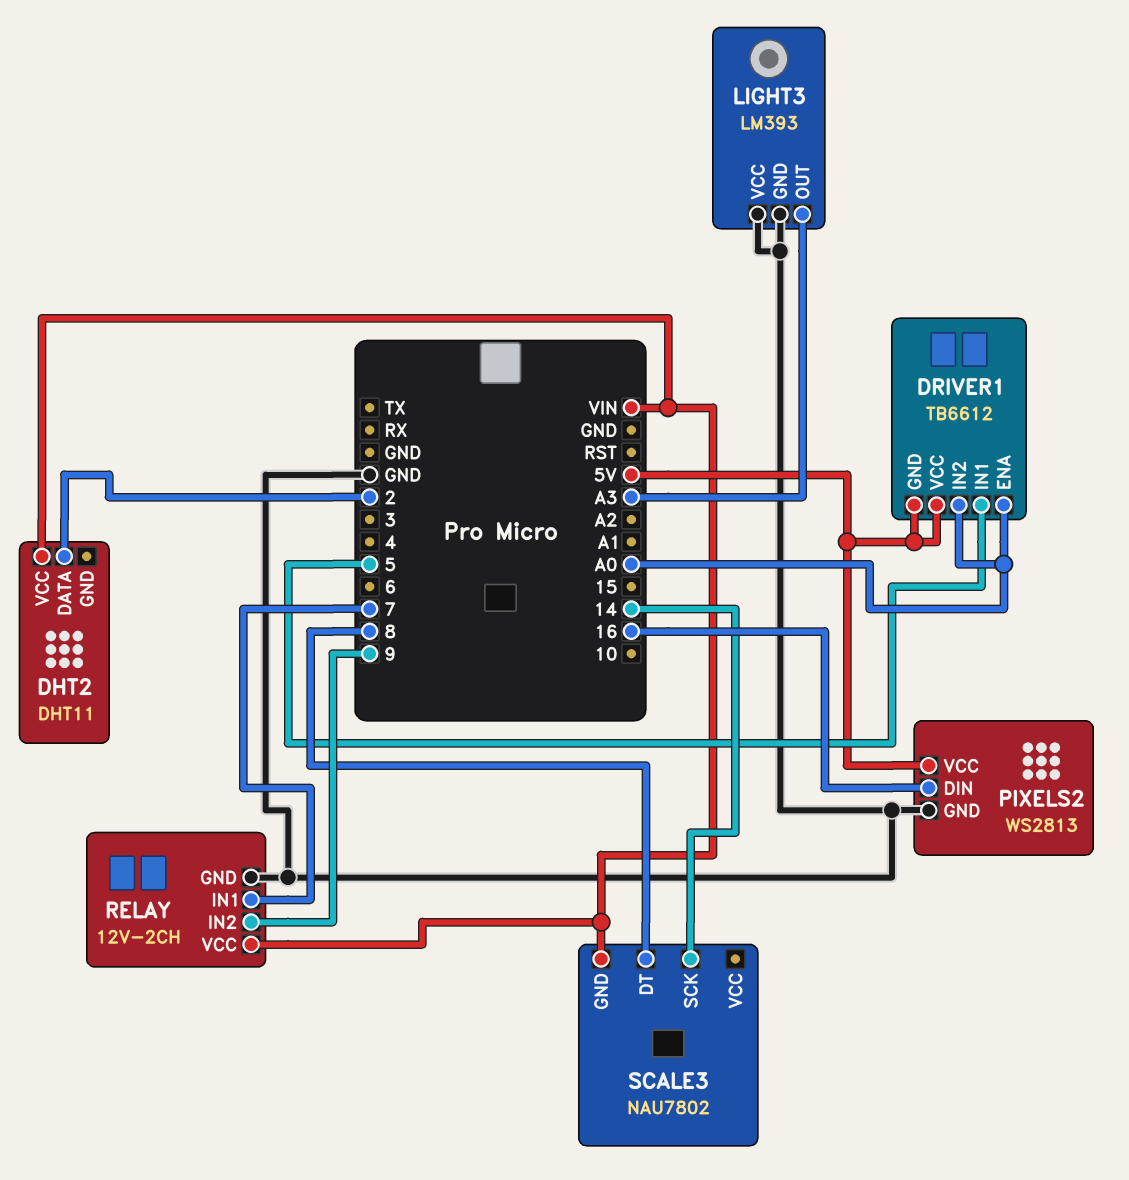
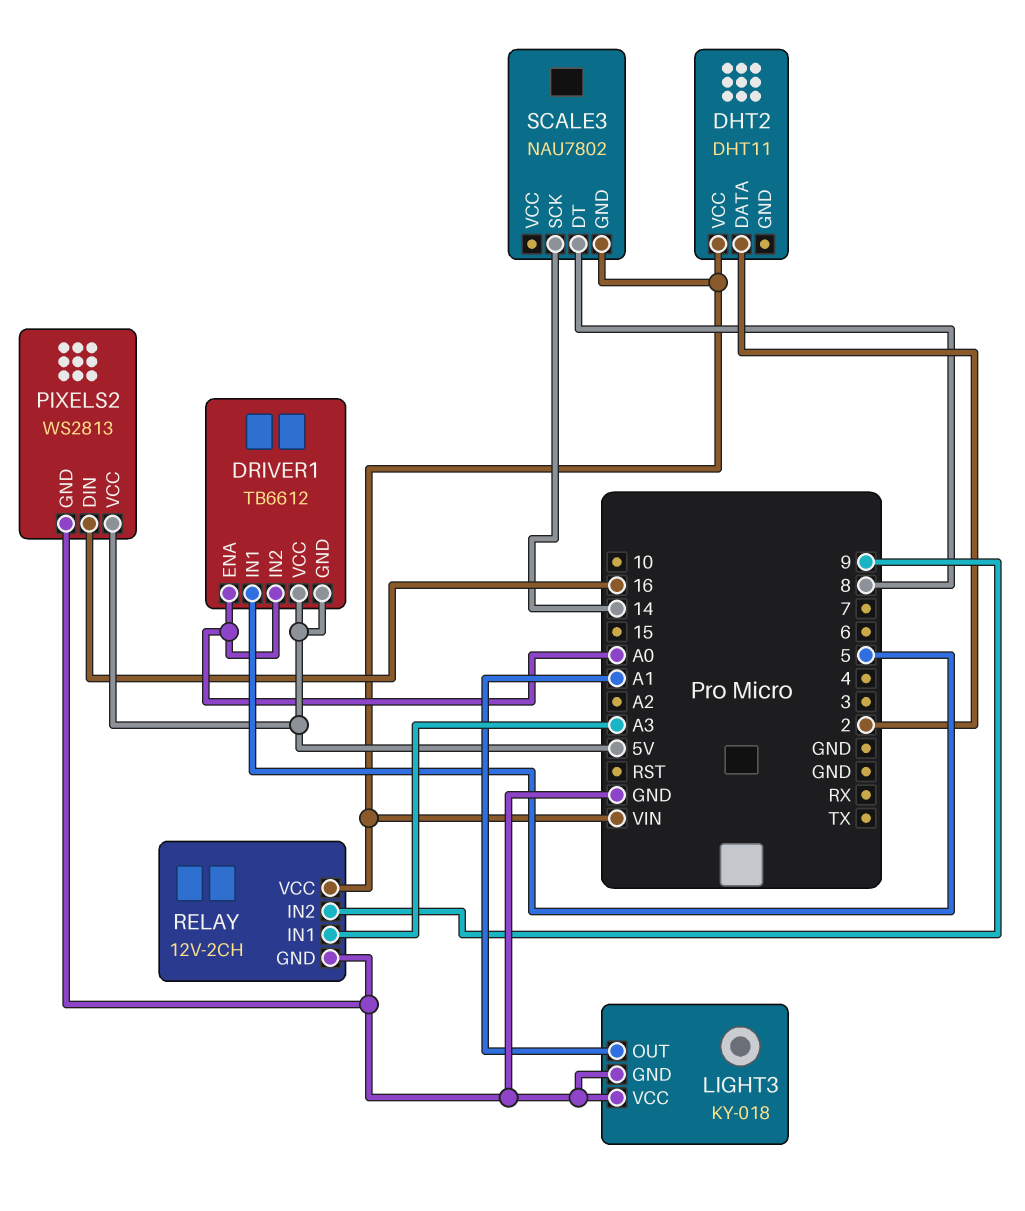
LIGHT3: LM393 -> KY-018
LIGHT3 pin OUT: A3 -> A1
RELAY pin IN1: 7 -> A3

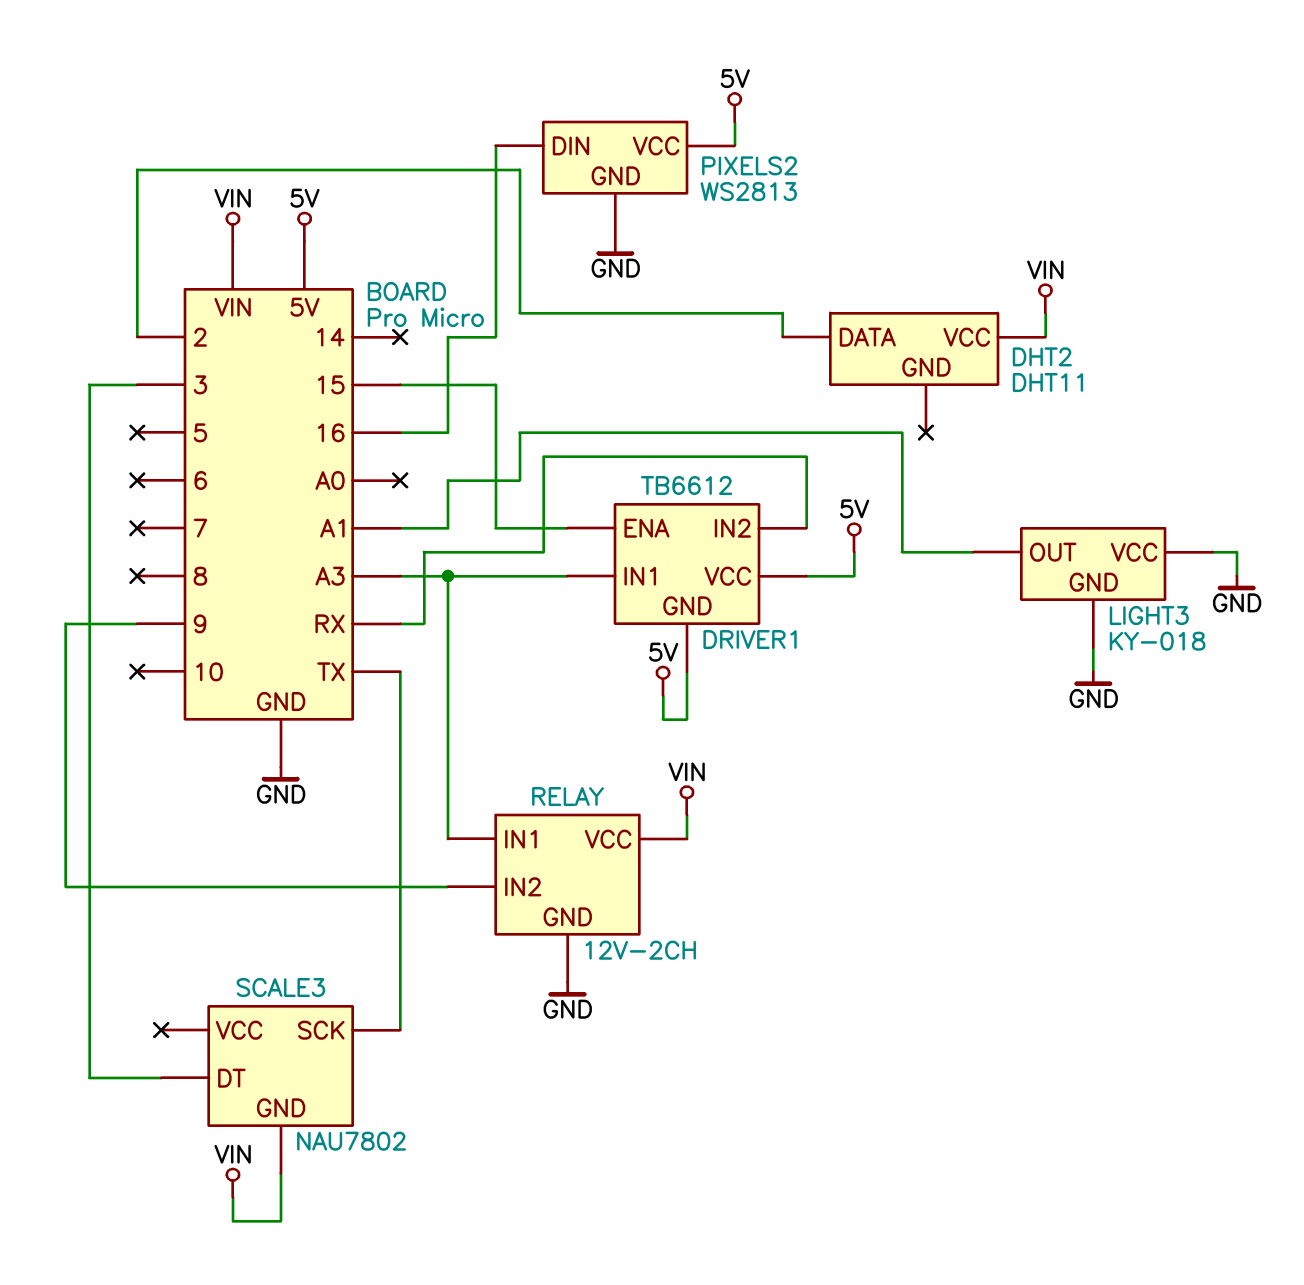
DRIVER1 pin ENA: A0 -> 15
DRIVER1 pin IN1: 5 -> A3
DRIVER1 pin IN2: A0 -> RX
SCALE3 pin DT: 8 -> 3
SCALE3 pin SCK: 14 -> TX

